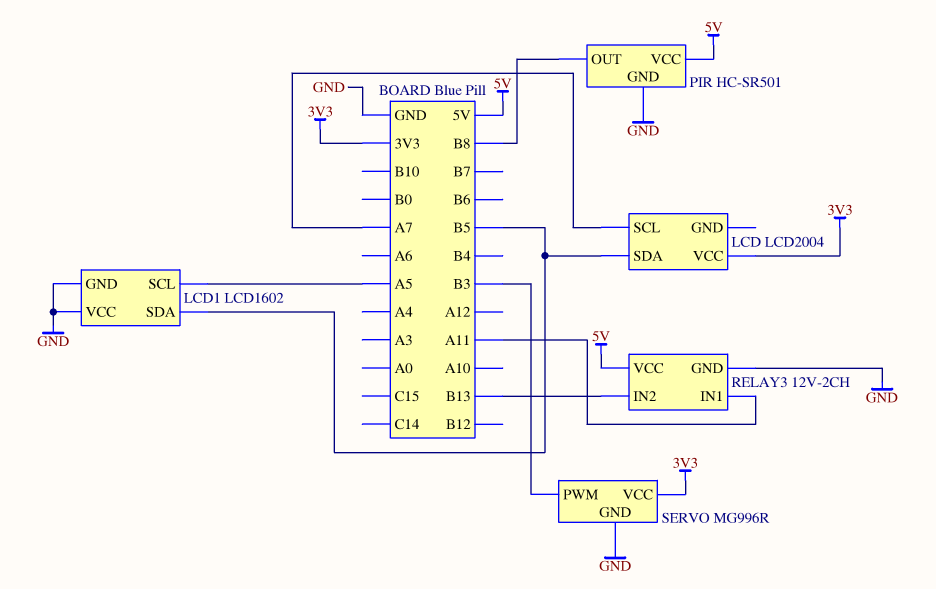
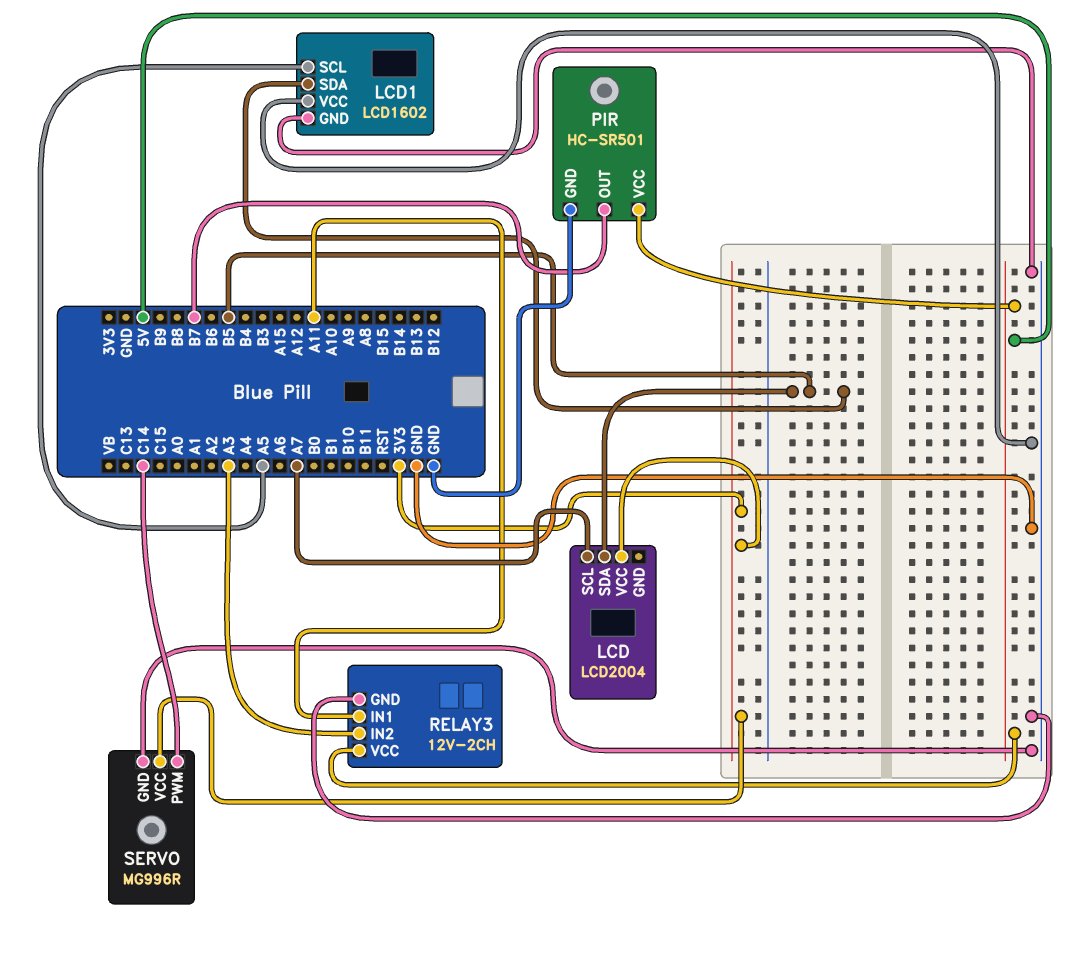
PIR pin OUT: B8 -> B7
RELAY3 pin IN2: B13 -> A3
SERVO pin PWM: B3 -> C14

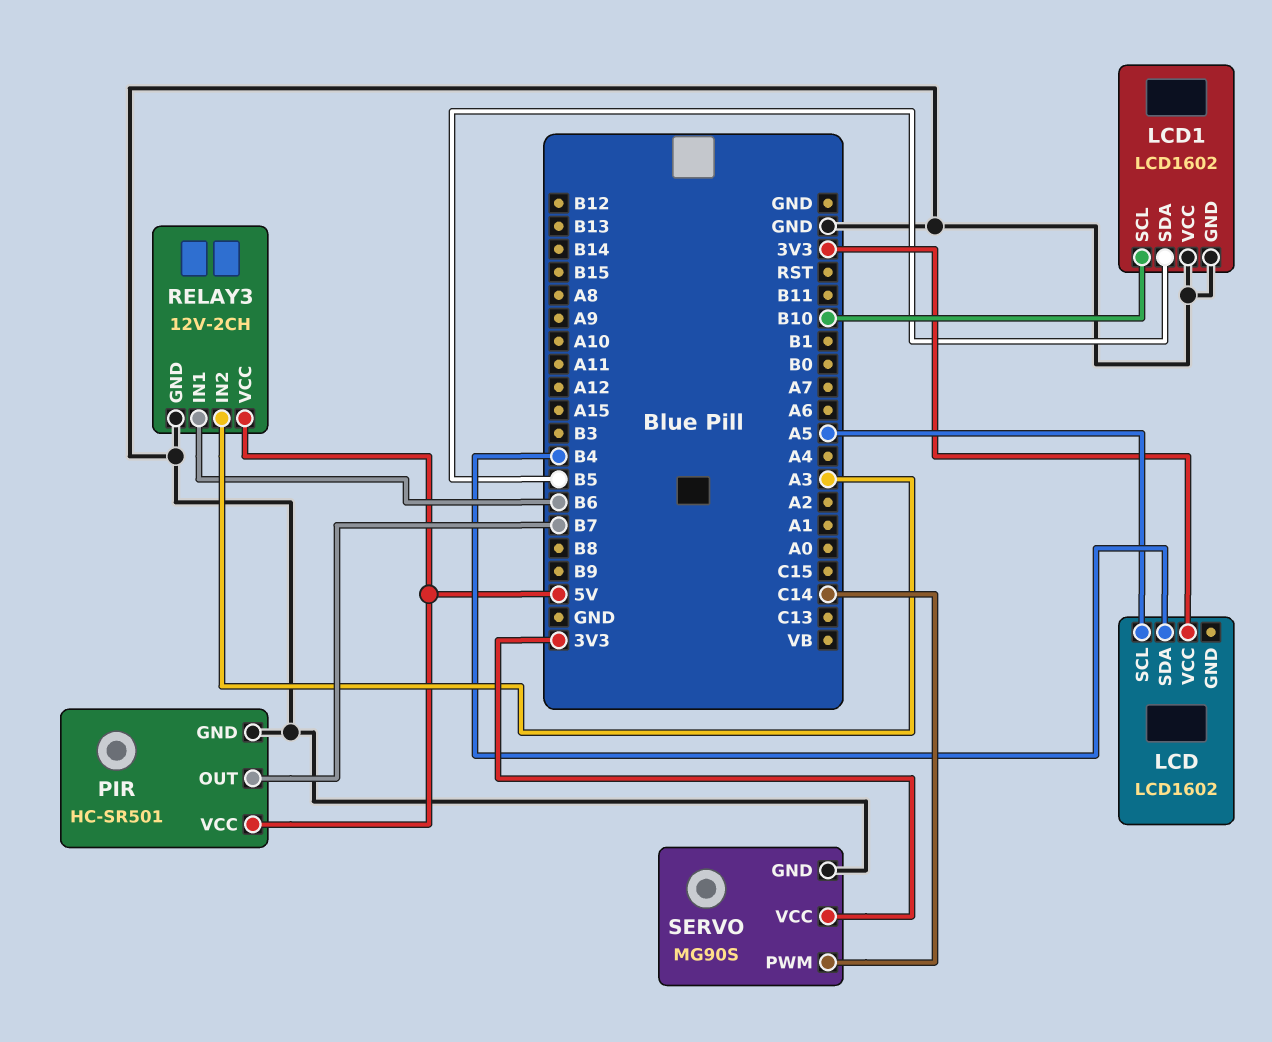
LCD: LCD2004 -> LCD1602
LCD pin SCL: A7 -> A5
LCD pin SDA: B5 -> B4
LCD1 pin SCL: A5 -> B10
RELAY3 pin IN1: A11 -> B6
SERVO: MG996R -> MG90S

